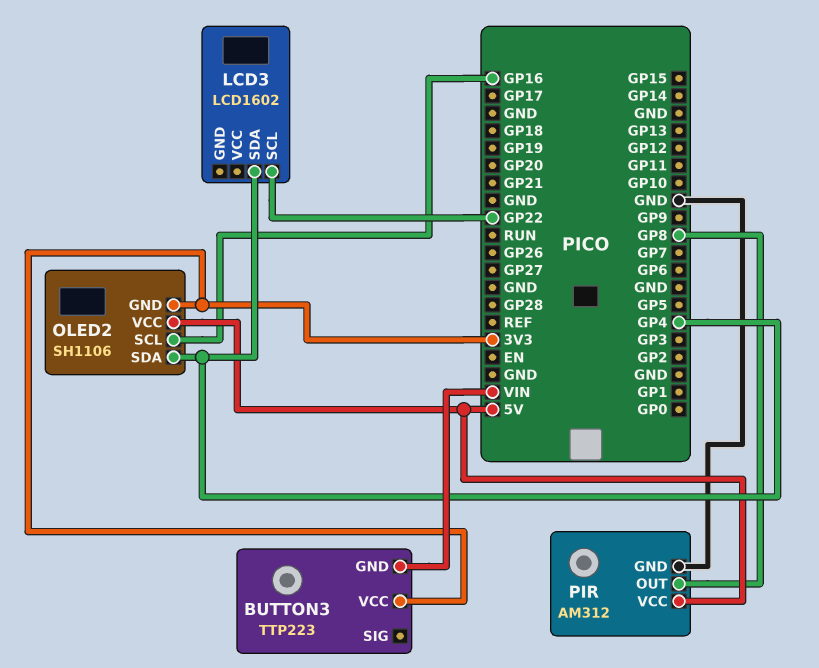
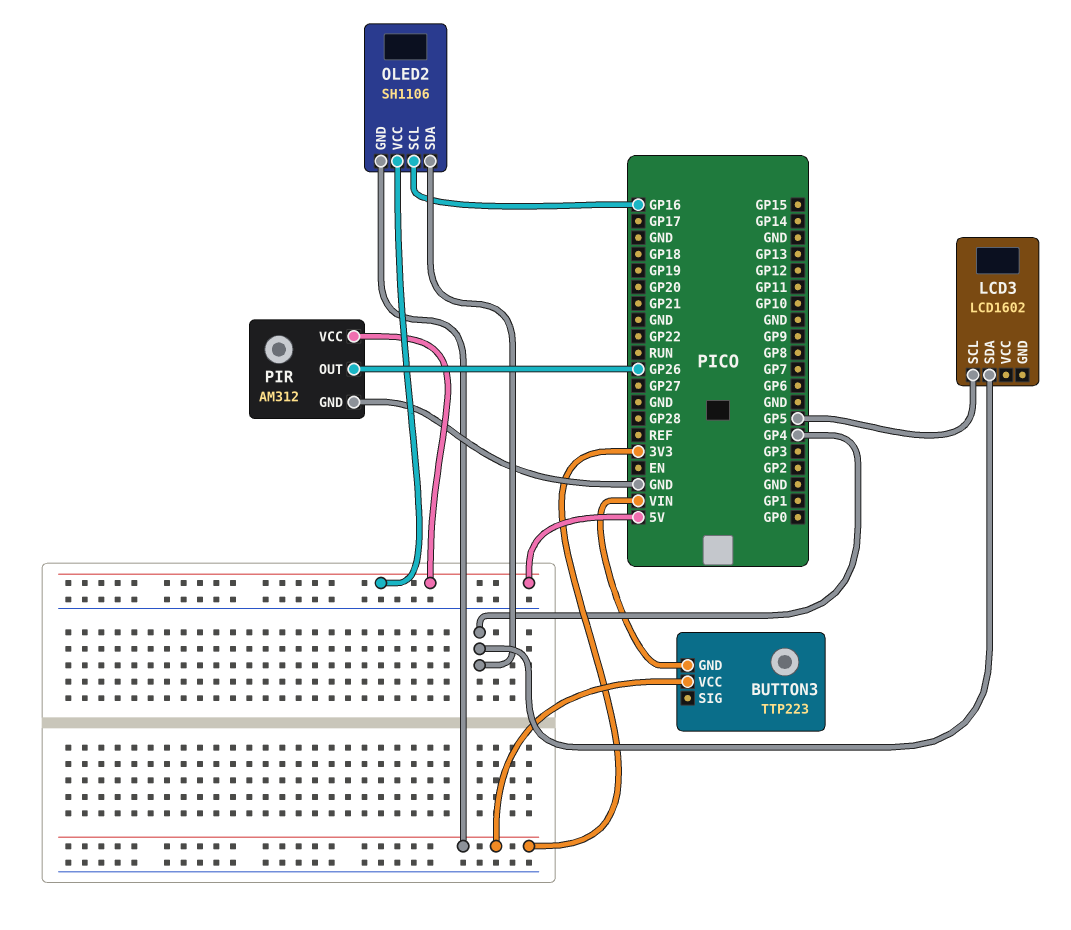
LCD3 pin SCL: GP22 -> GP5
PIR pin OUT: GP8 -> GP26

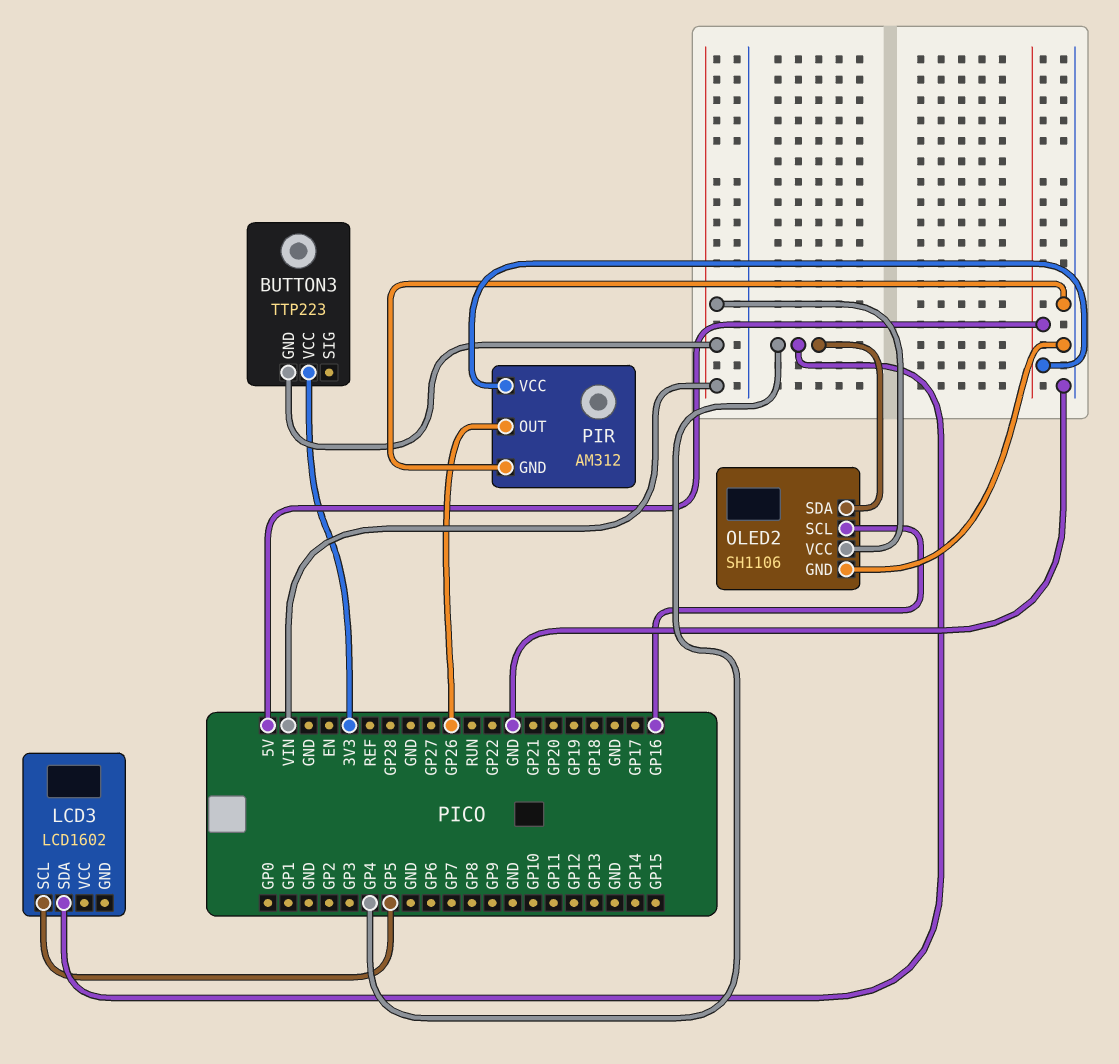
OLED2 pin GND: 3V3 -> GND
OLED2 pin VCC: 5V -> VIN

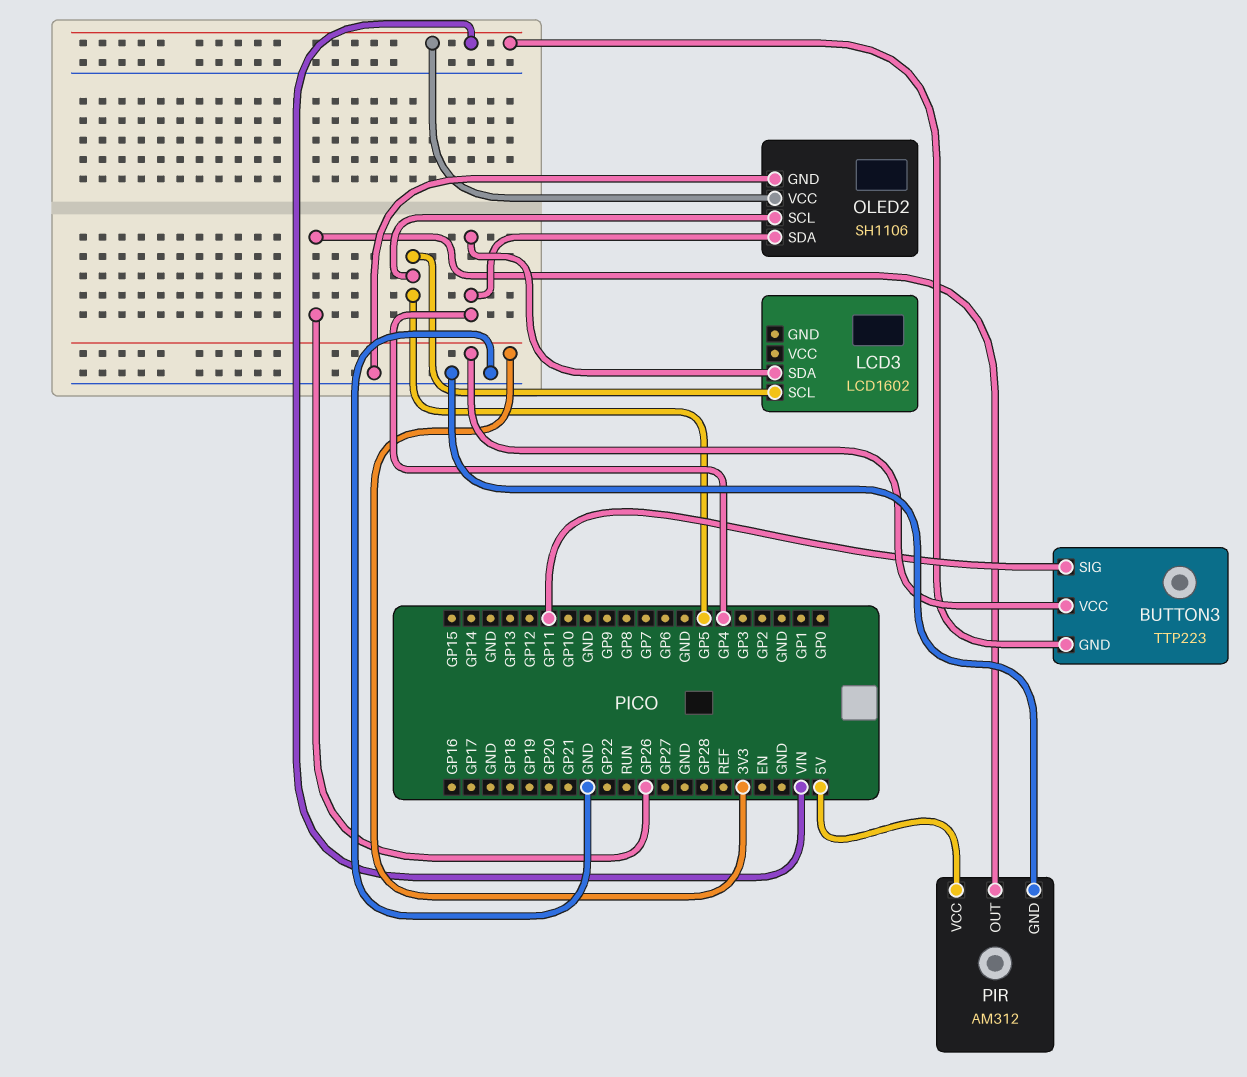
BUTTON3 pin SIG: none -> GP11
OLED2 pin SCL: GP16 -> GP5

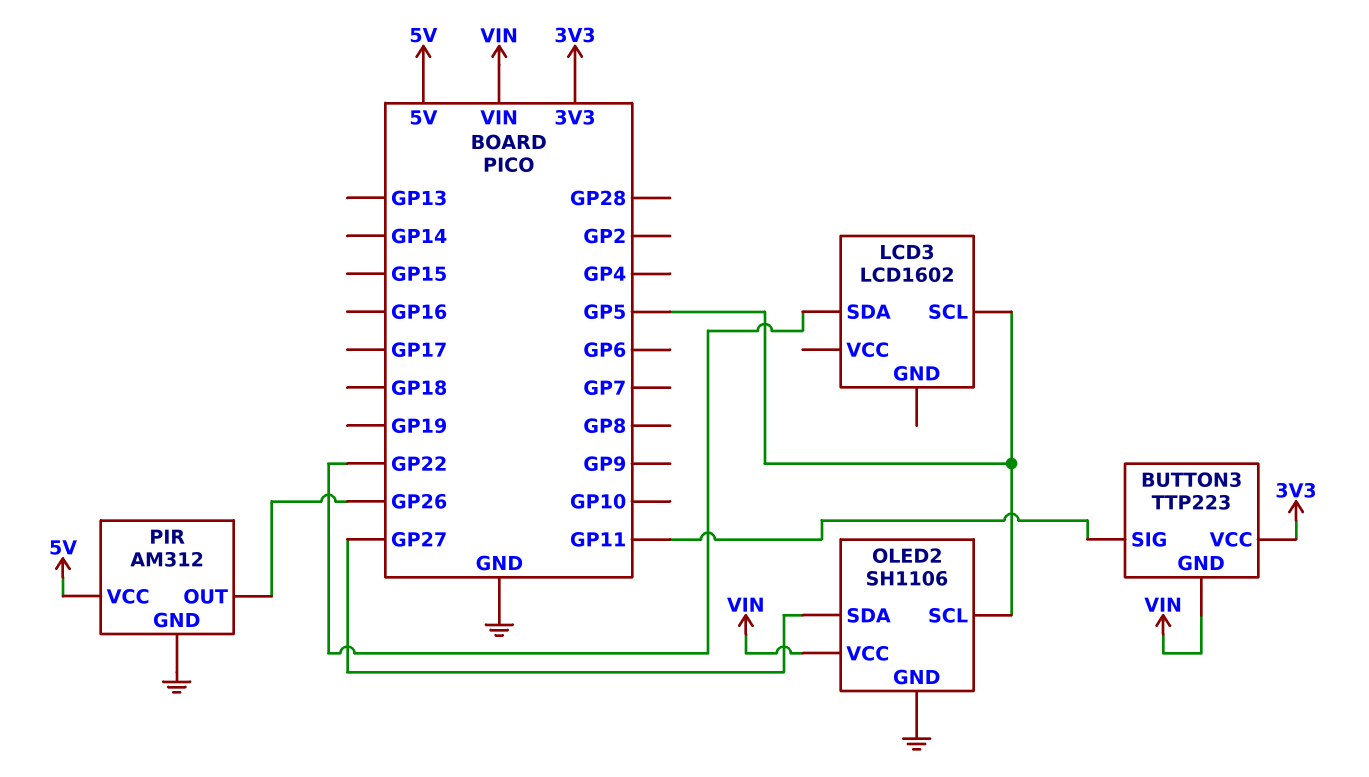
LCD3 pin SDA: GP4 -> GP22
OLED2 pin SDA: GP4 -> GP27

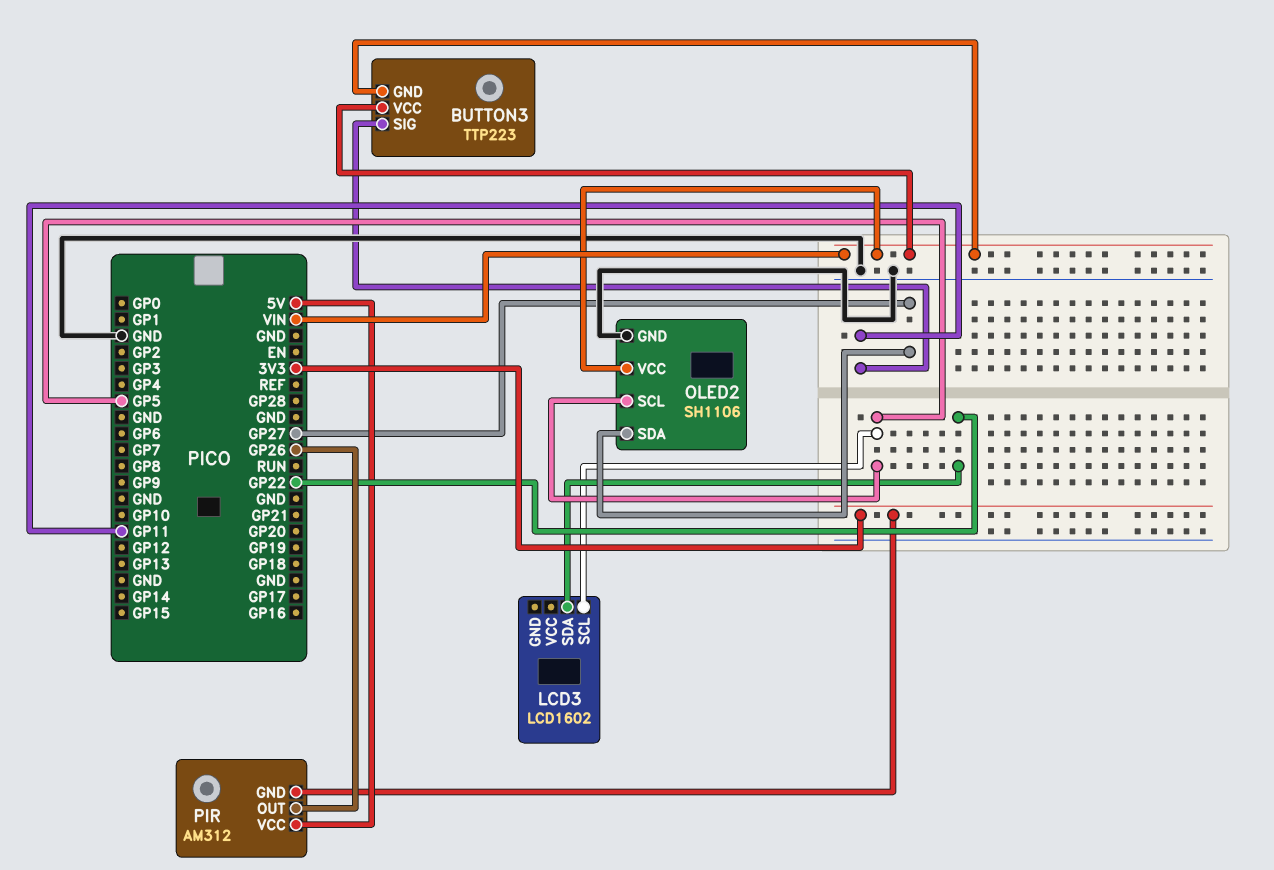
BUTTON3 pin VCC: 3V3 -> VIN
PIR pin GND: GND -> 3V3

